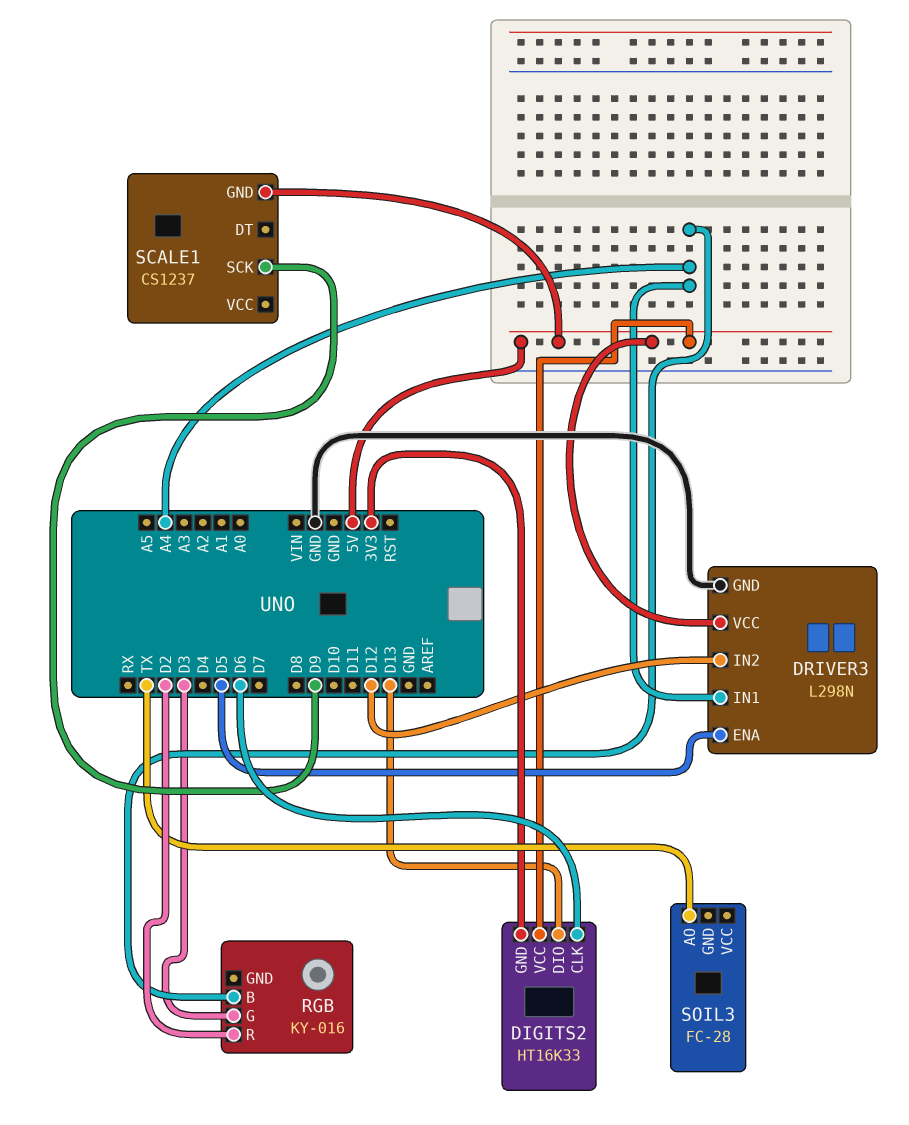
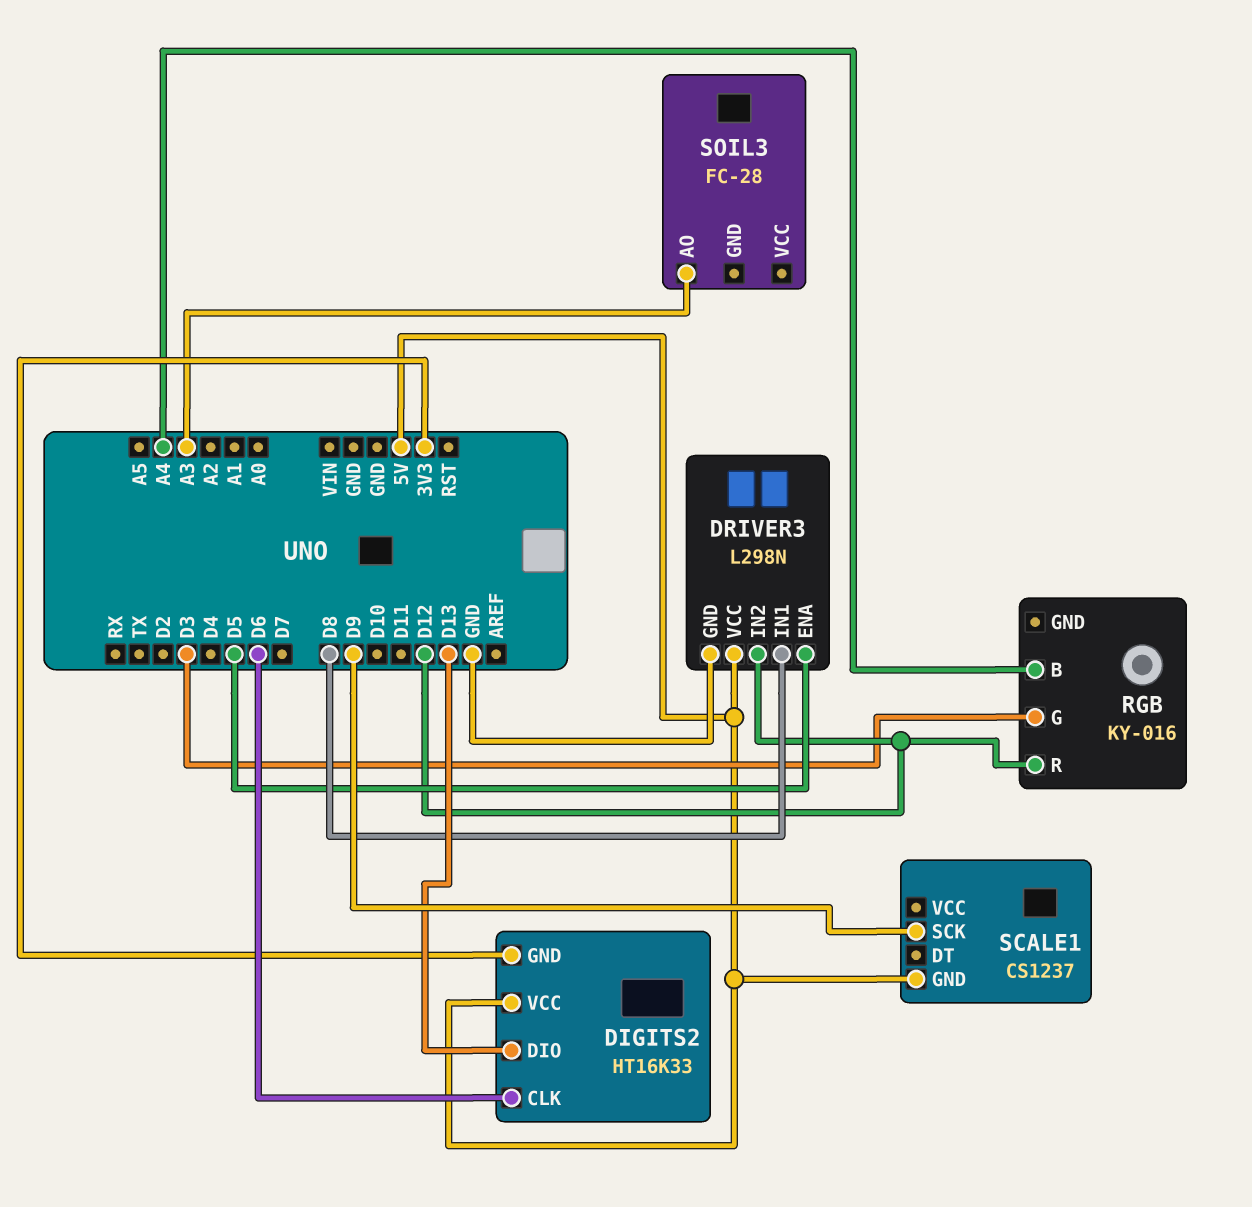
DRIVER3 pin IN1: A4 -> D8
RGB pin R: D2 -> D12
SOIL3 pin AO: TX -> A3

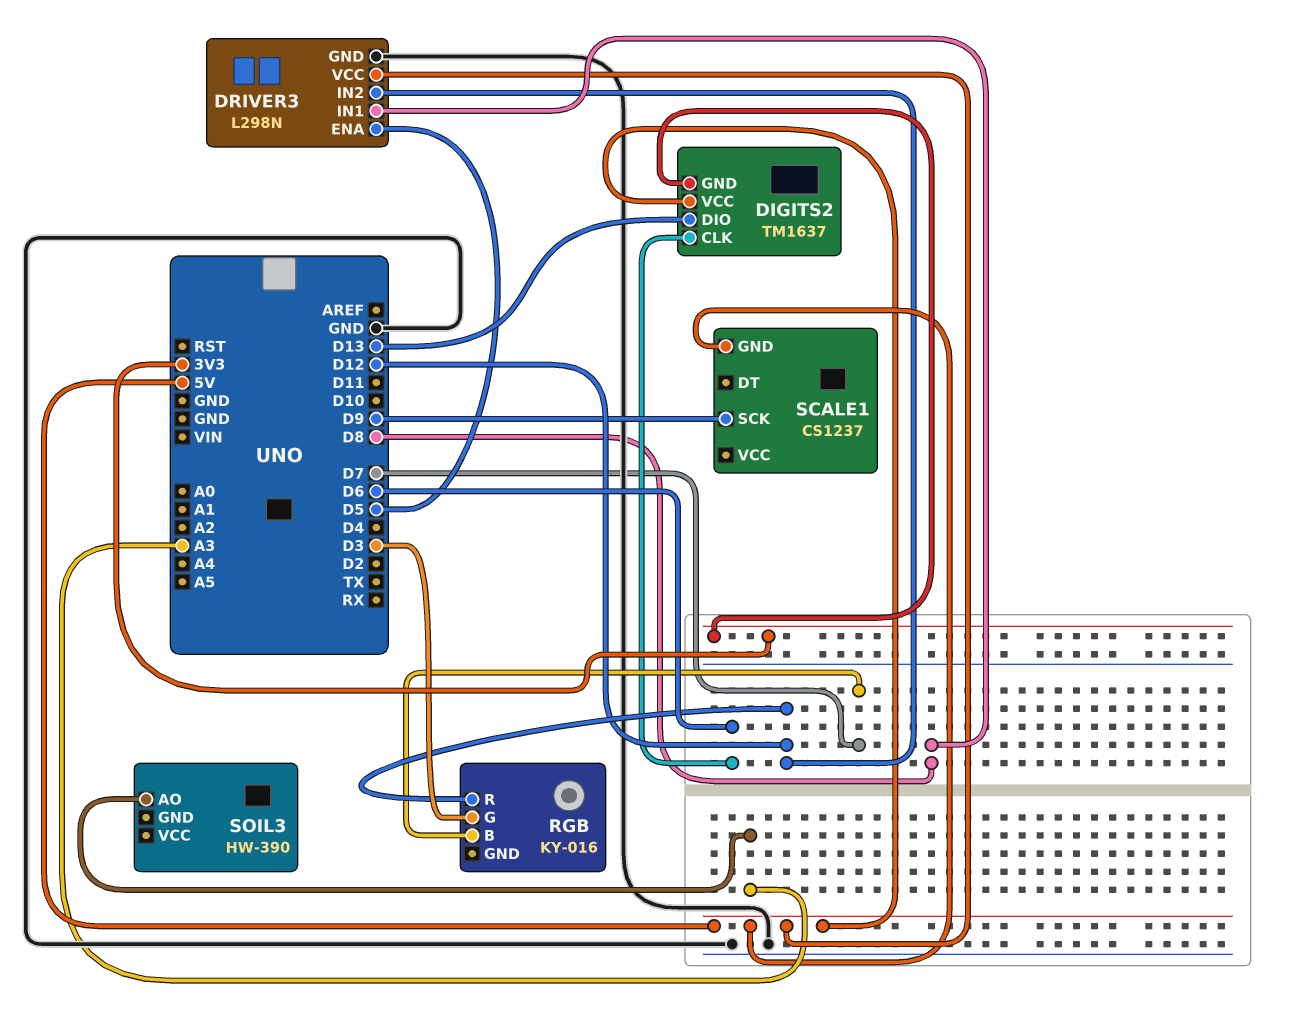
DIGITS2: HT16K33 -> TM1637
RGB pin B: A4 -> D7
SOIL3: FC-28 -> HW-390

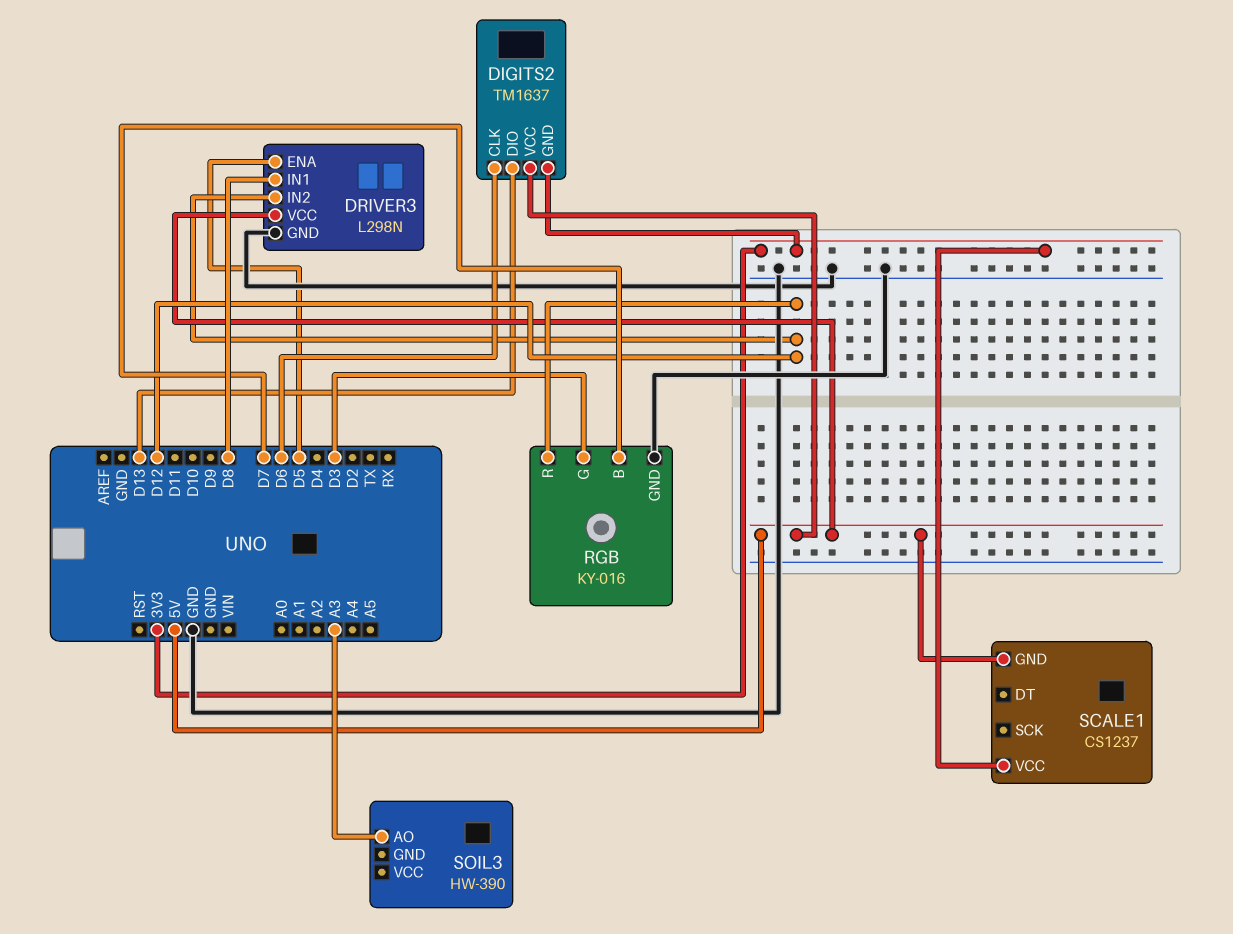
RGB pin GND: none -> GND
SCALE1 pin SCK: D9 -> none
SCALE1 pin VCC: none -> 3V3

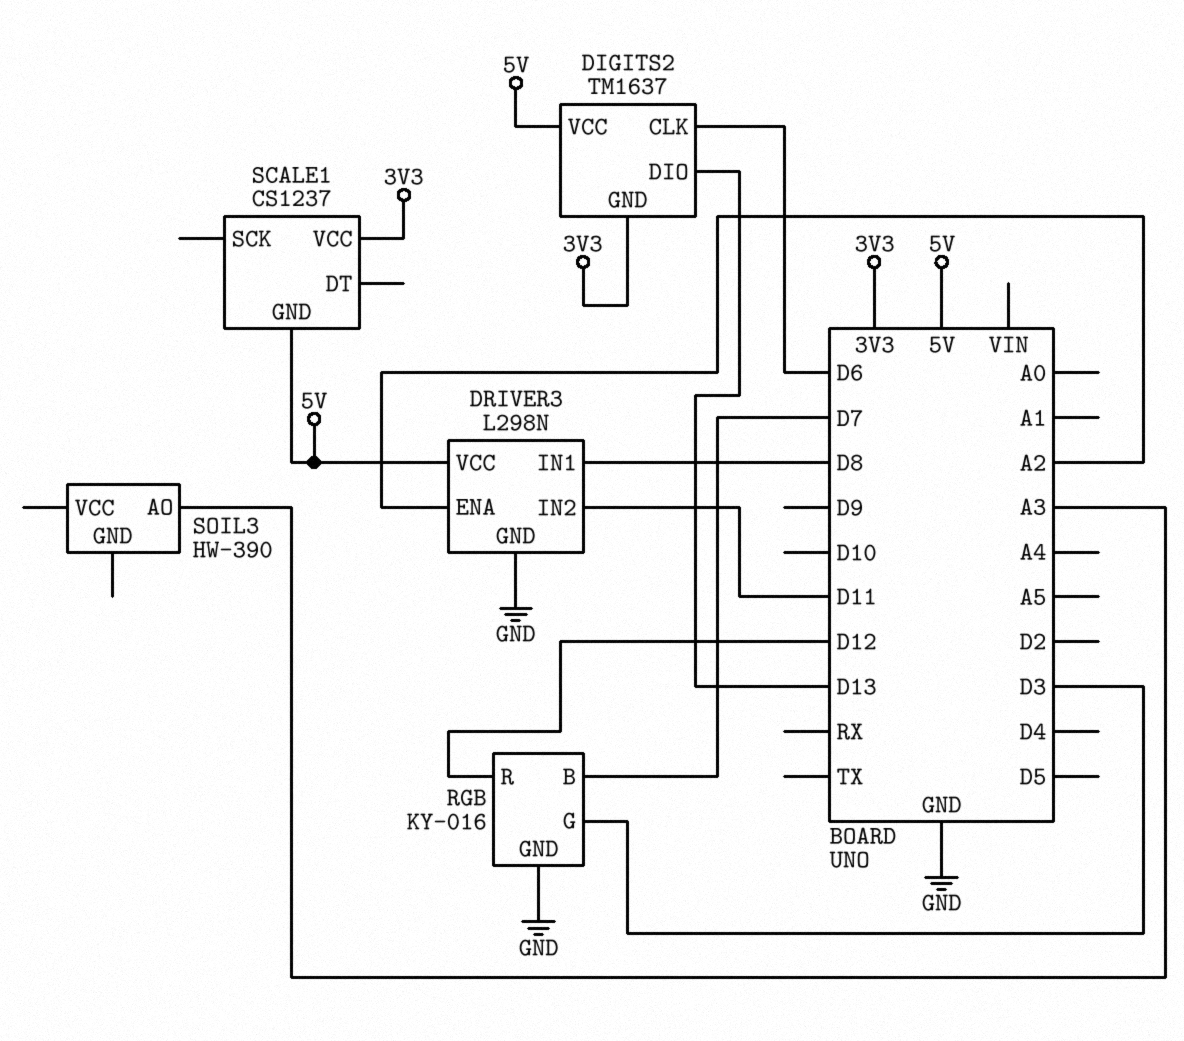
DRIVER3 pin ENA: D5 -> A2
DRIVER3 pin IN2: D12 -> D11

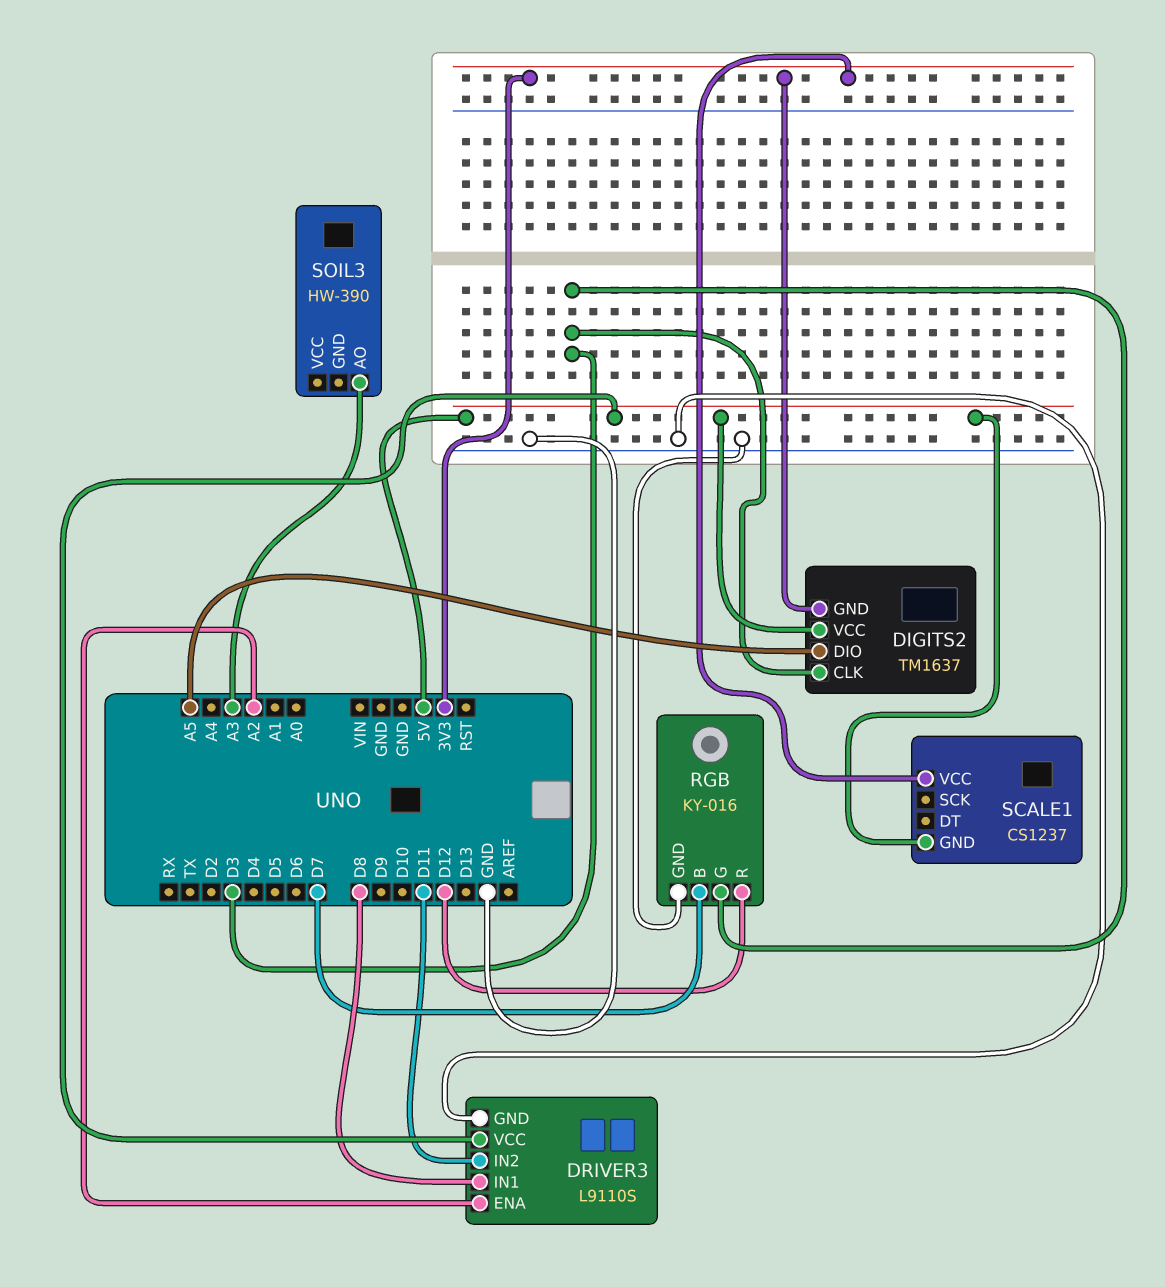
DIGITS2 pin CLK: D6 -> D3
DIGITS2 pin DIO: D13 -> A5
DRIVER3: L298N -> L9110S

